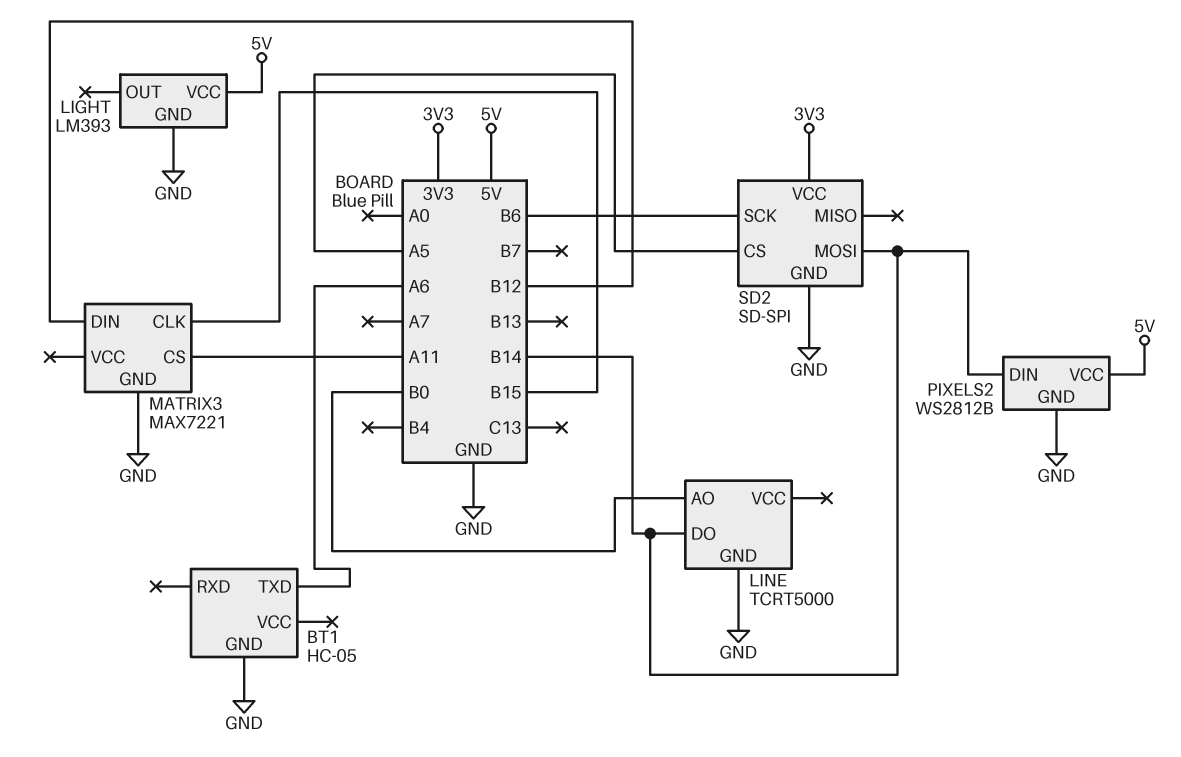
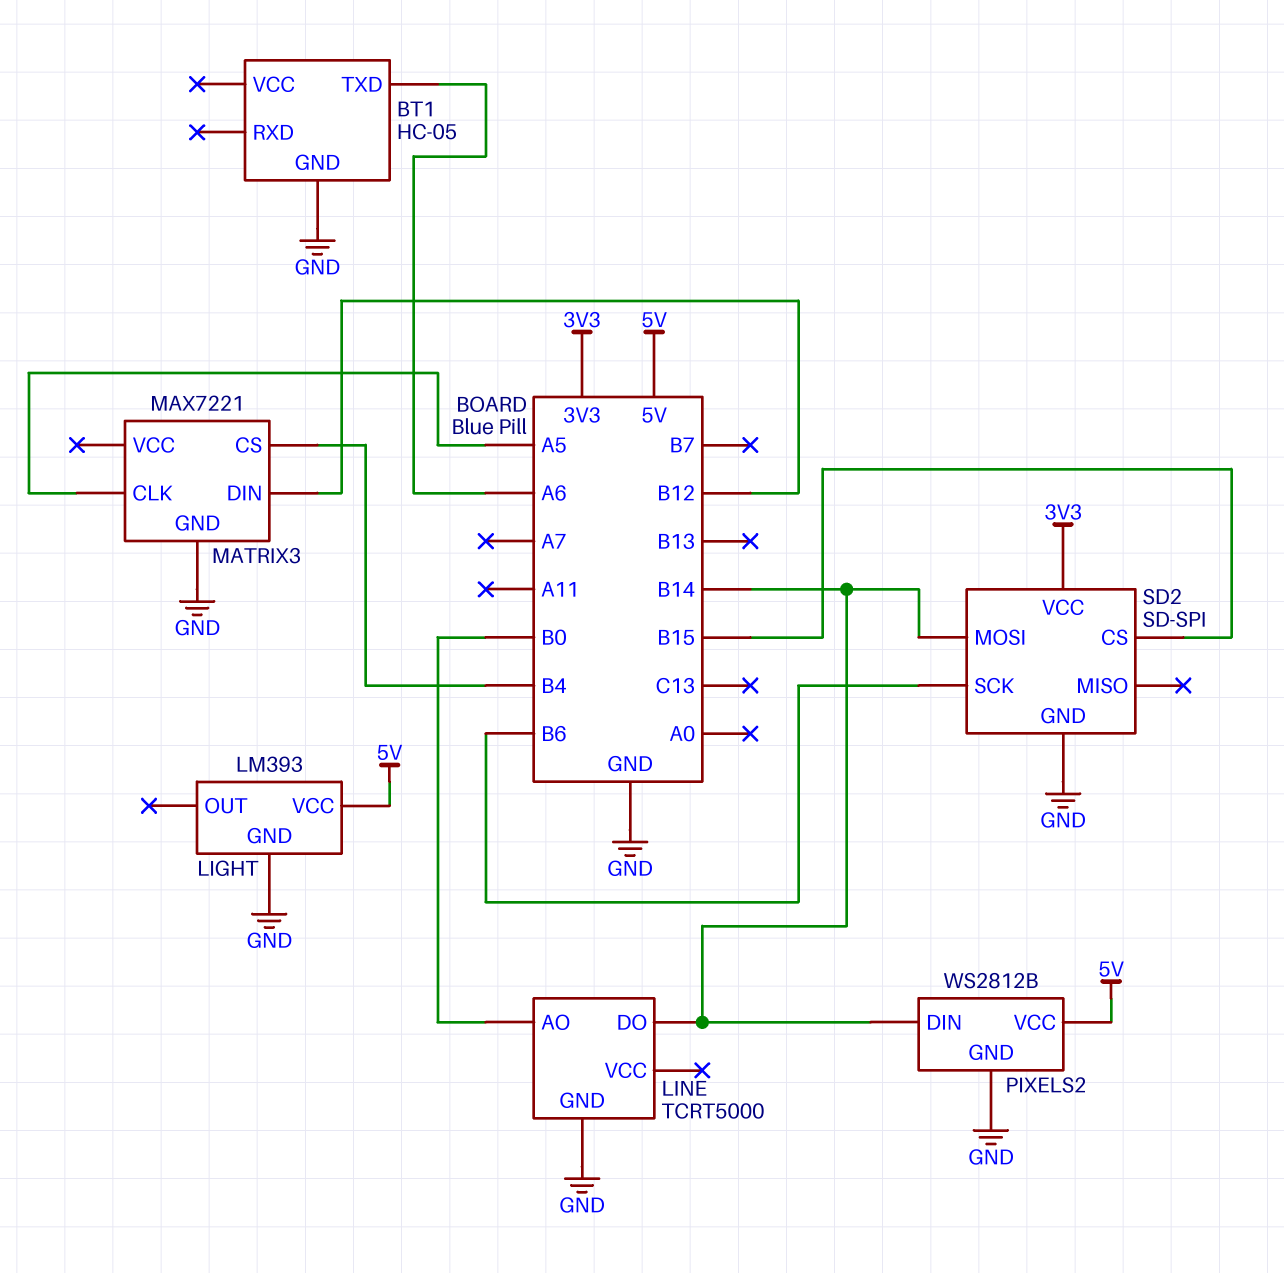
MATRIX3 pin CLK: B15 -> A5
MATRIX3 pin CS: A11 -> B4
SD2 pin CS: A5 -> B15

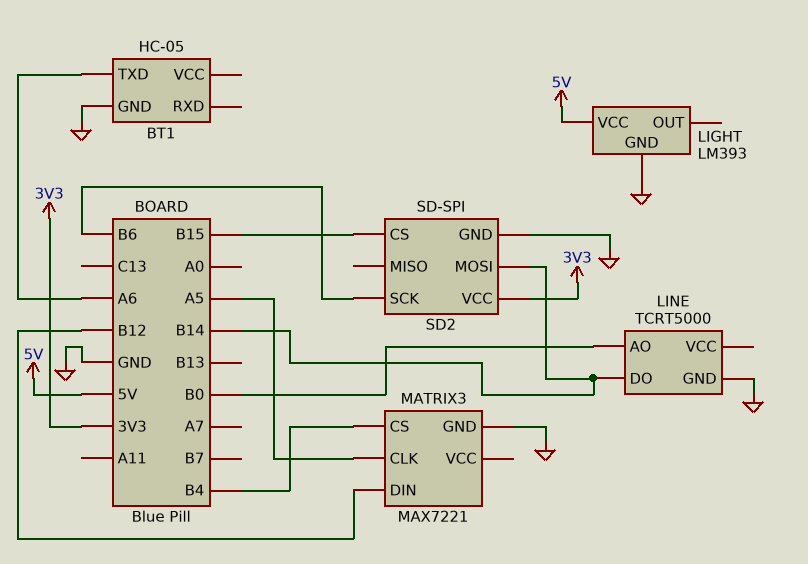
PIXELS2: WS2812B -> none
PIXELS2 pin DIN: B14 -> none
PIXELS2 pin GND: GND -> none
PIXELS2 pin VCC: 5V -> none

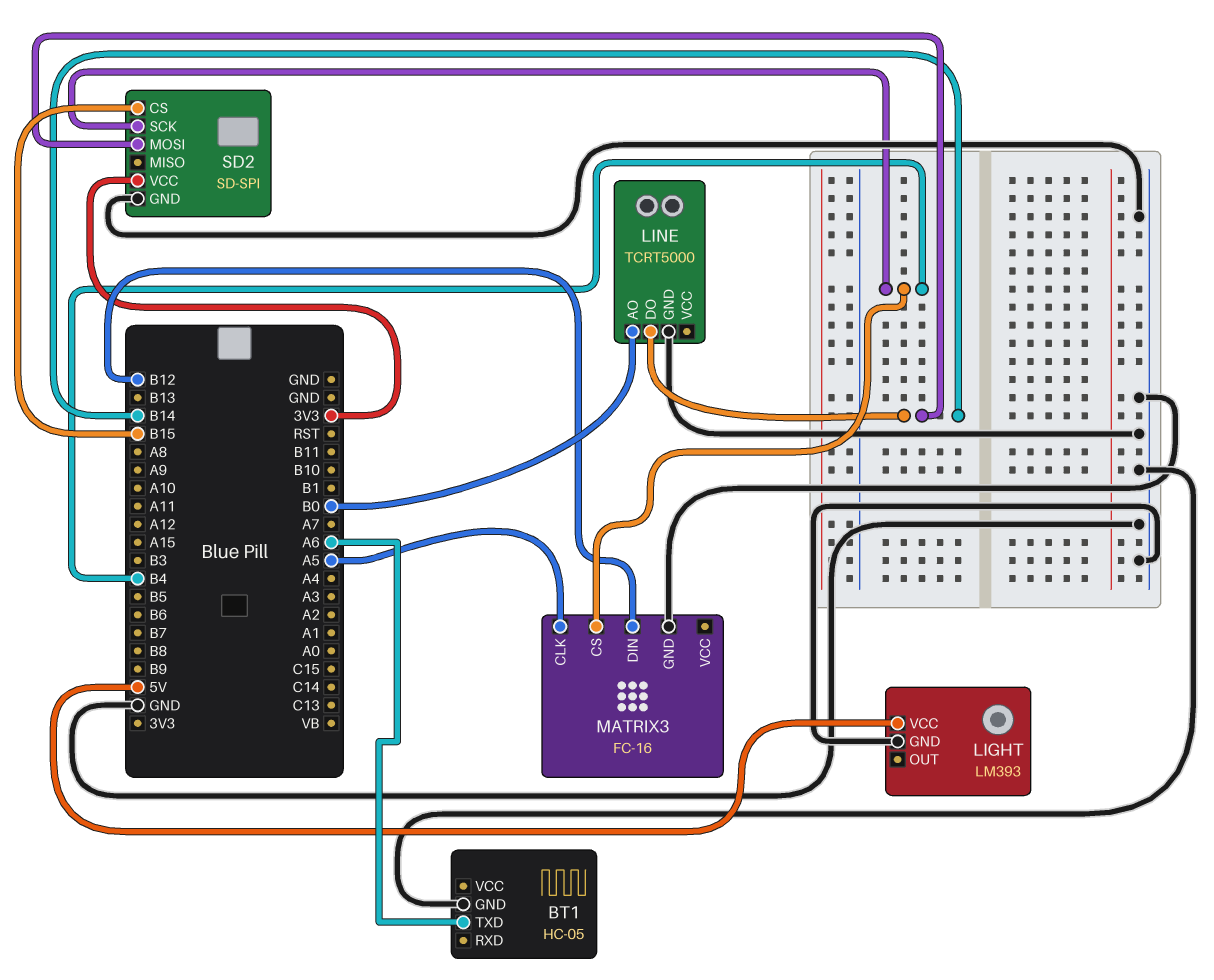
MATRIX3: MAX7221 -> FC-16
SD2 pin SCK: B6 -> B4

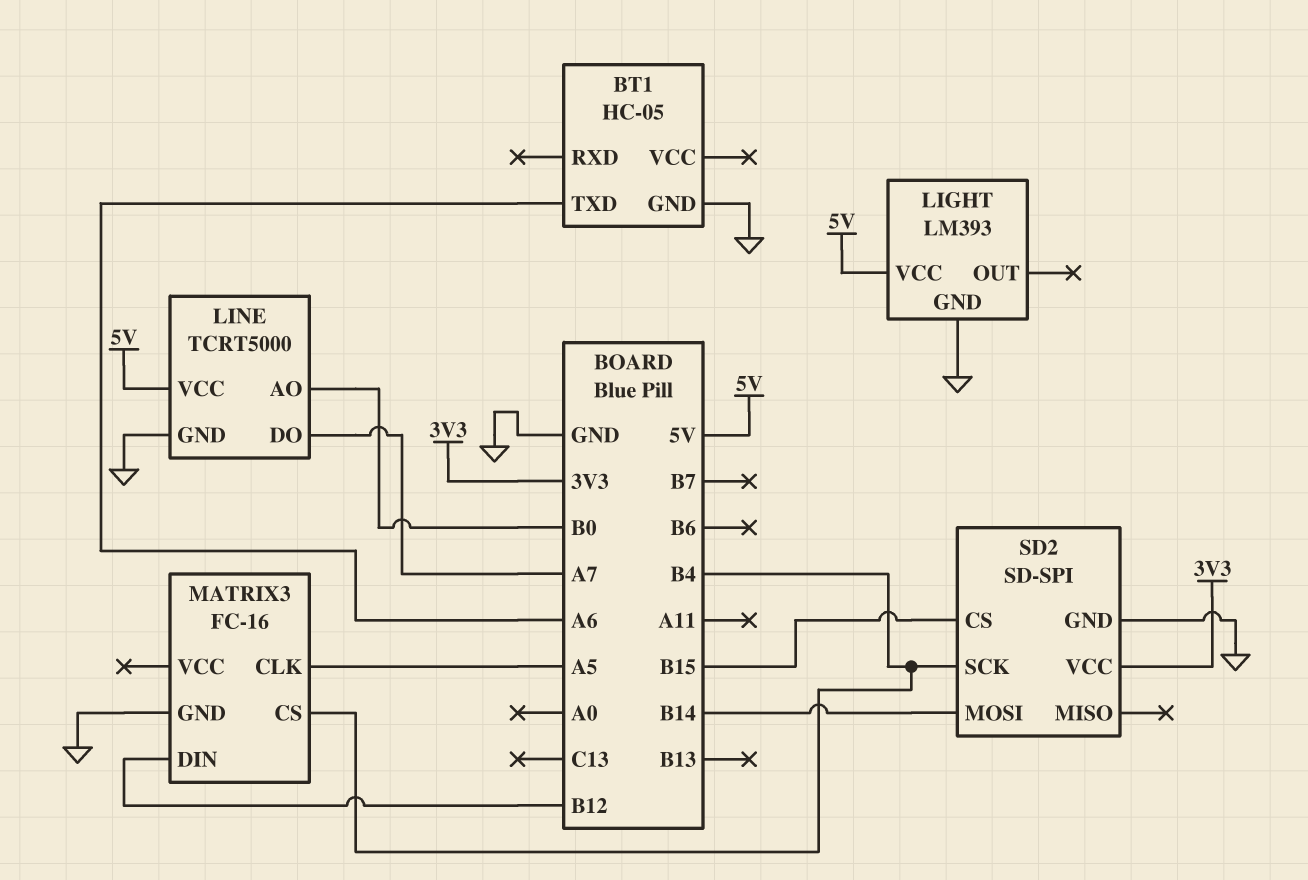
LINE pin DO: B14 -> A7
LINE pin VCC: none -> 5V

